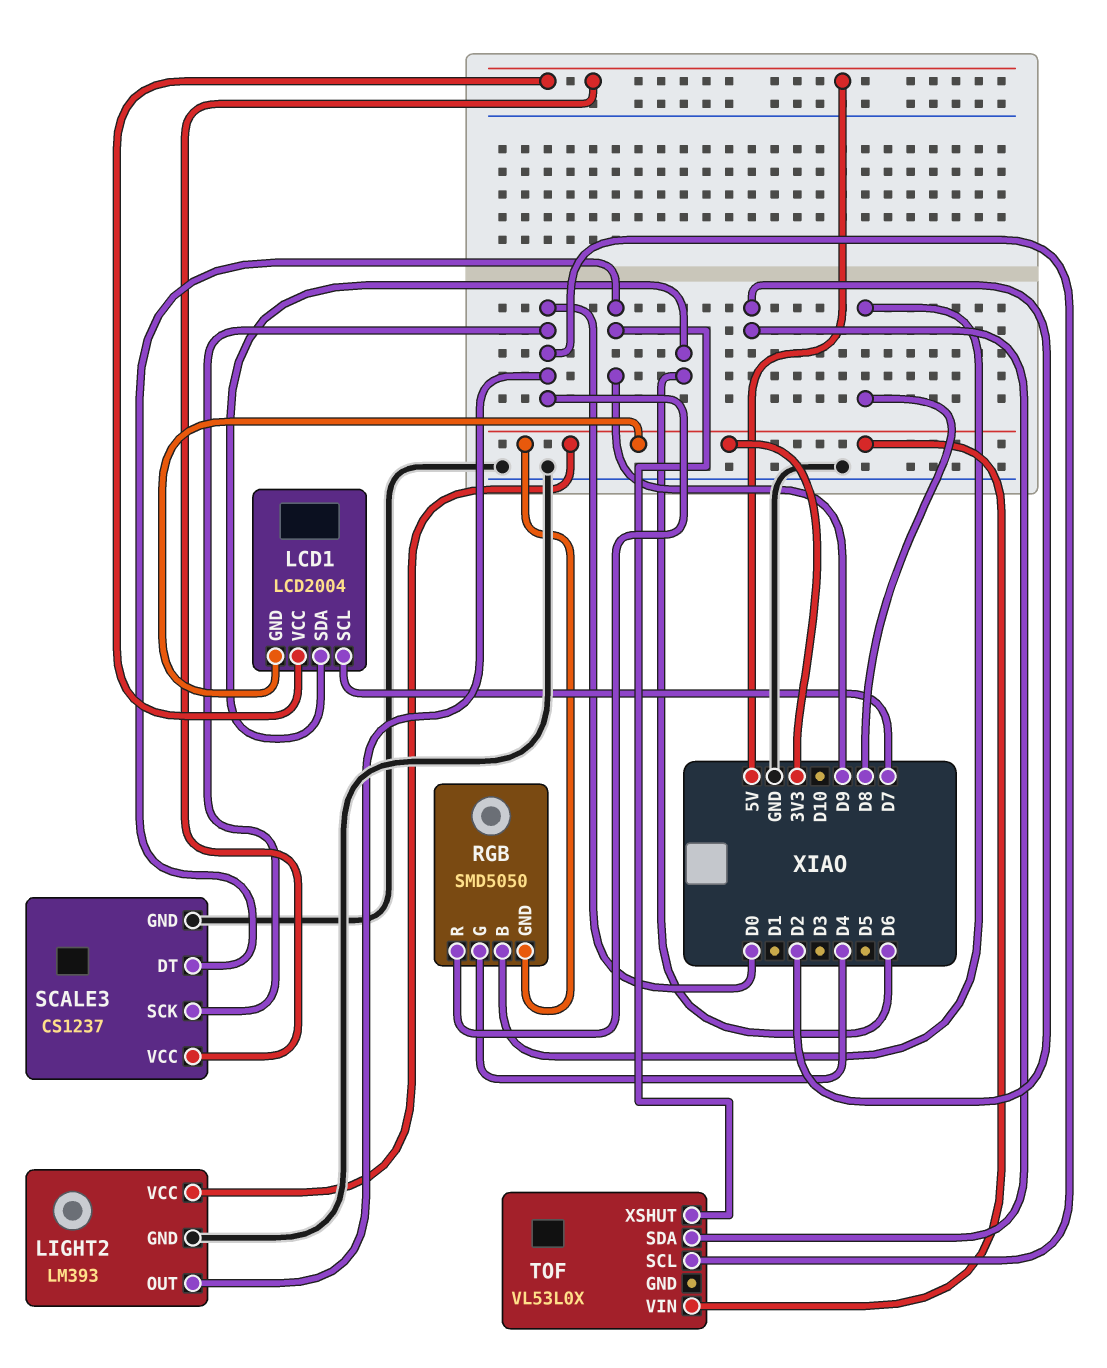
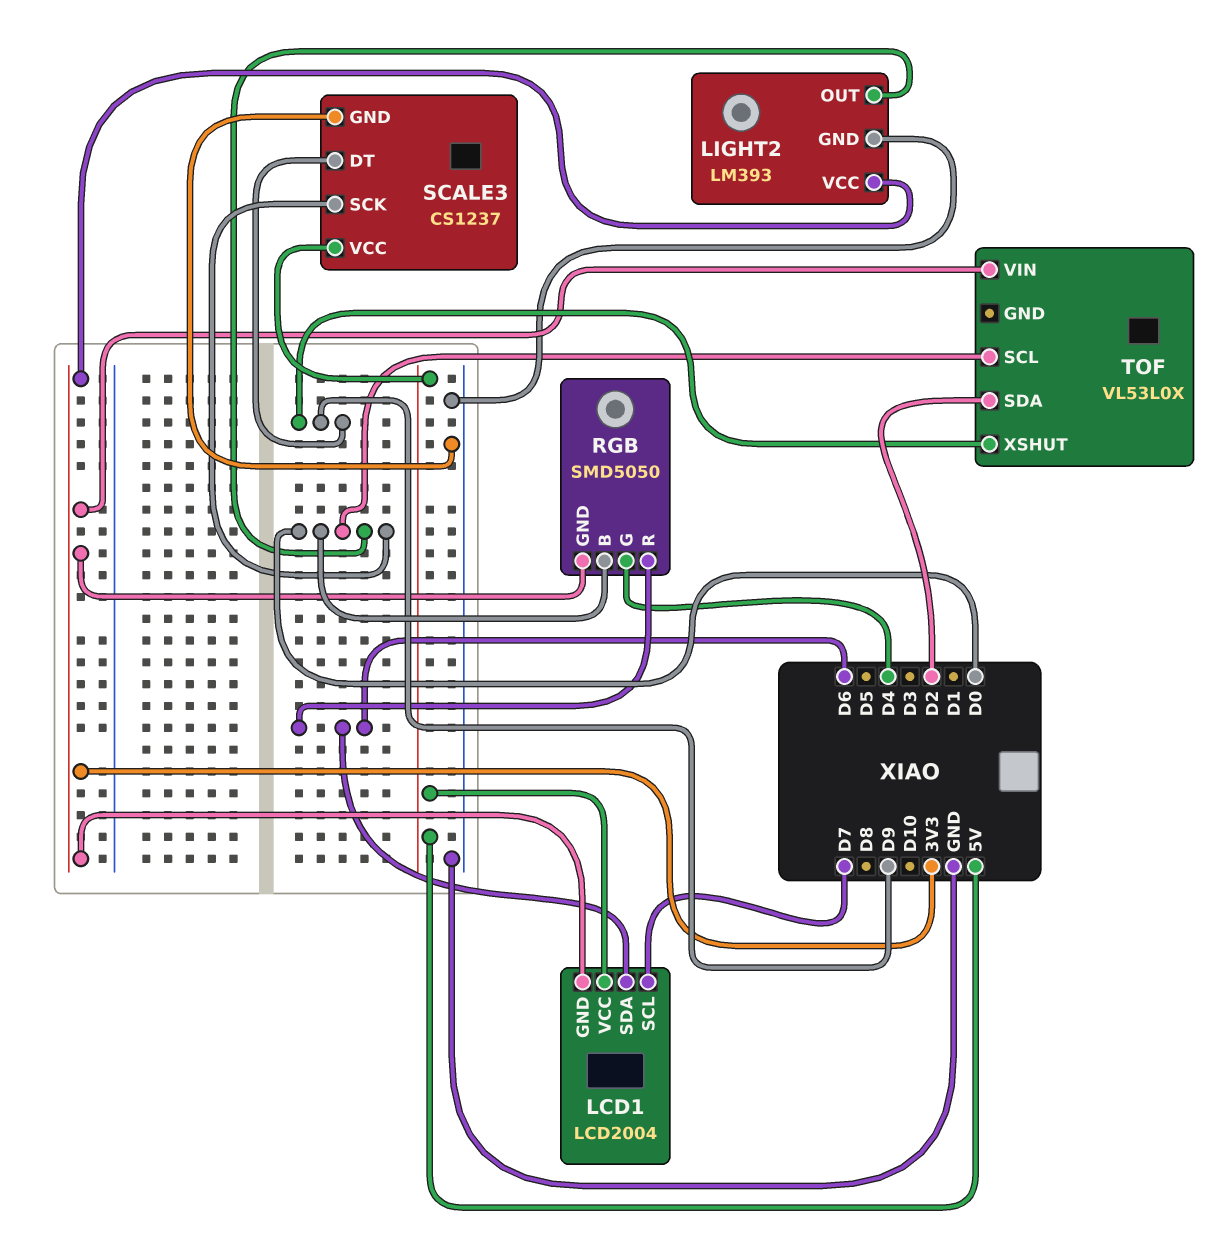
RGB pin B: D8 -> D0
RGB pin R: D0 -> D6

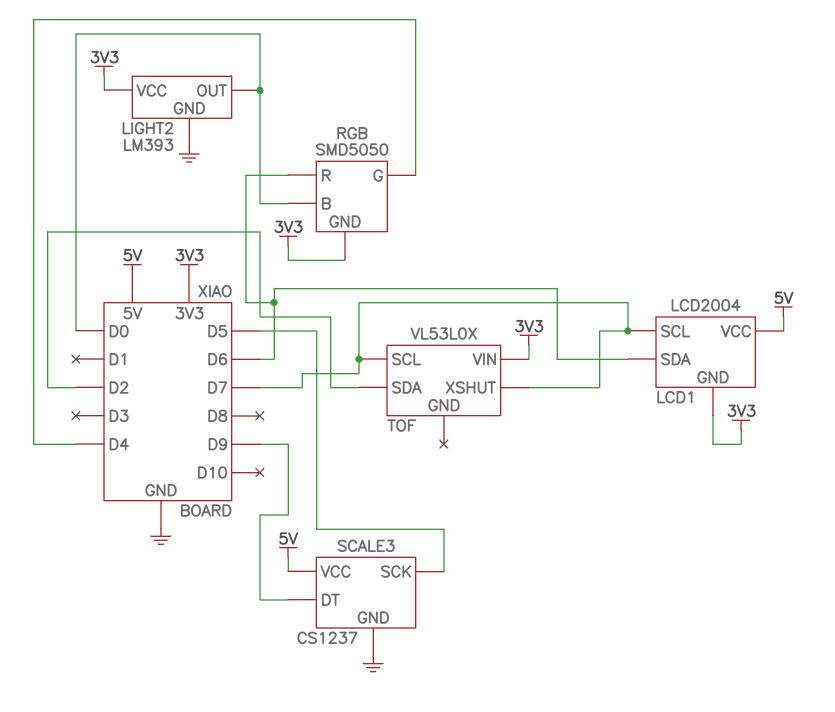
SCALE3 pin SCK: D0 -> D5
TOF pin SCL: D0 -> D7
TOF pin XSHUT: D9 -> D7

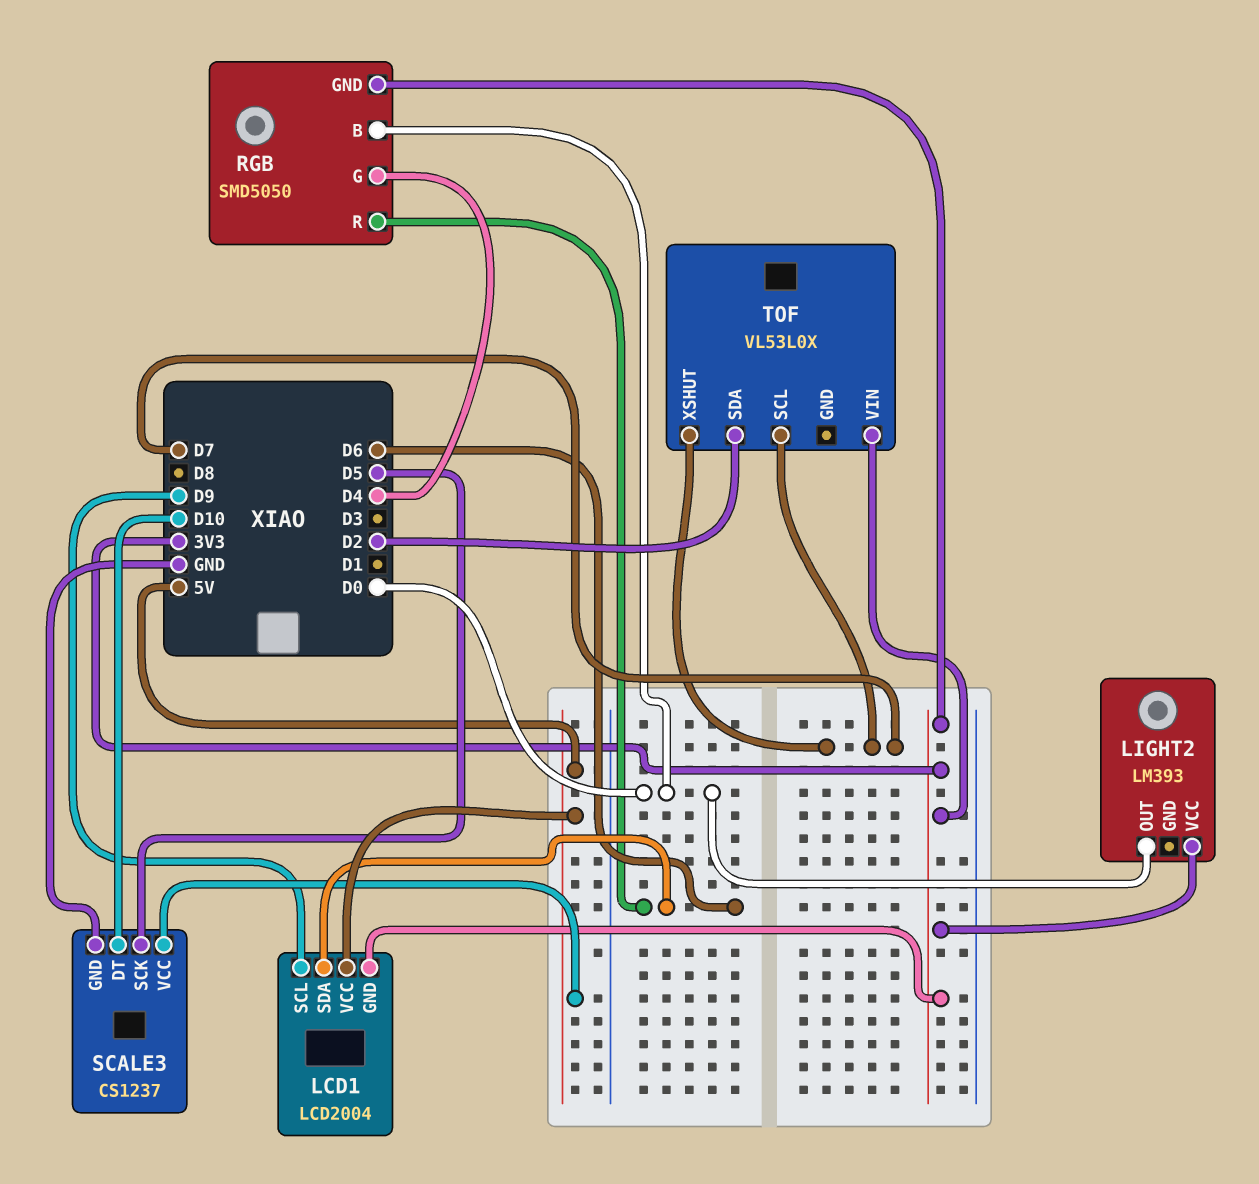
LCD1 pin SCL: D7 -> D9
LIGHT2 pin GND: GND -> none
SCALE3 pin DT: D9 -> D10

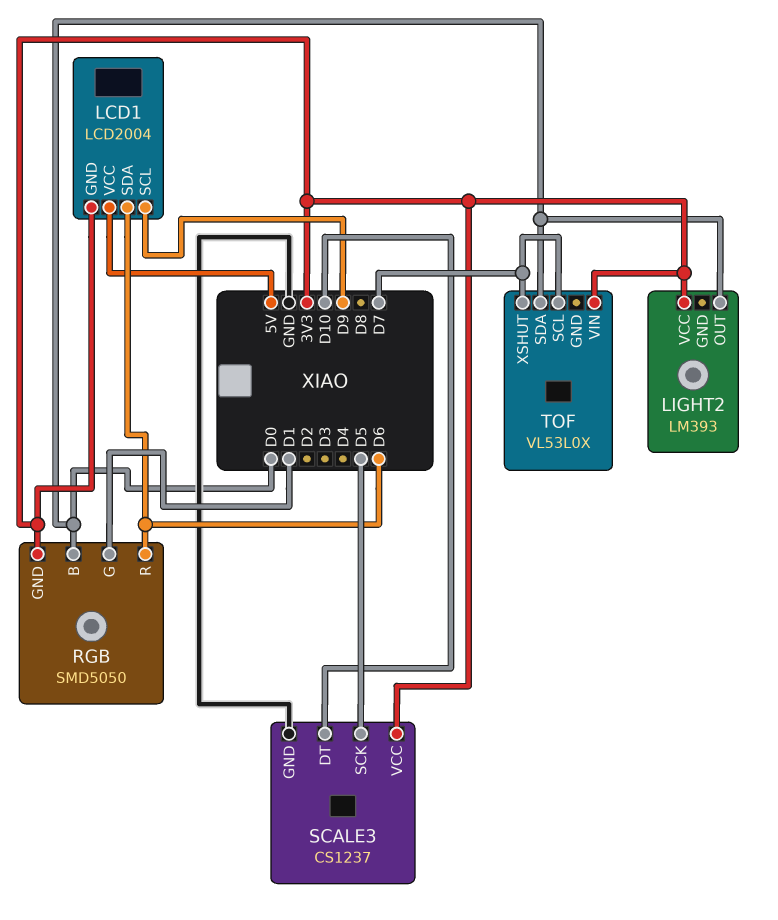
RGB pin G: D4 -> D1
SCALE3 pin VCC: 5V -> 3V3
TOF pin SDA: D2 -> D0

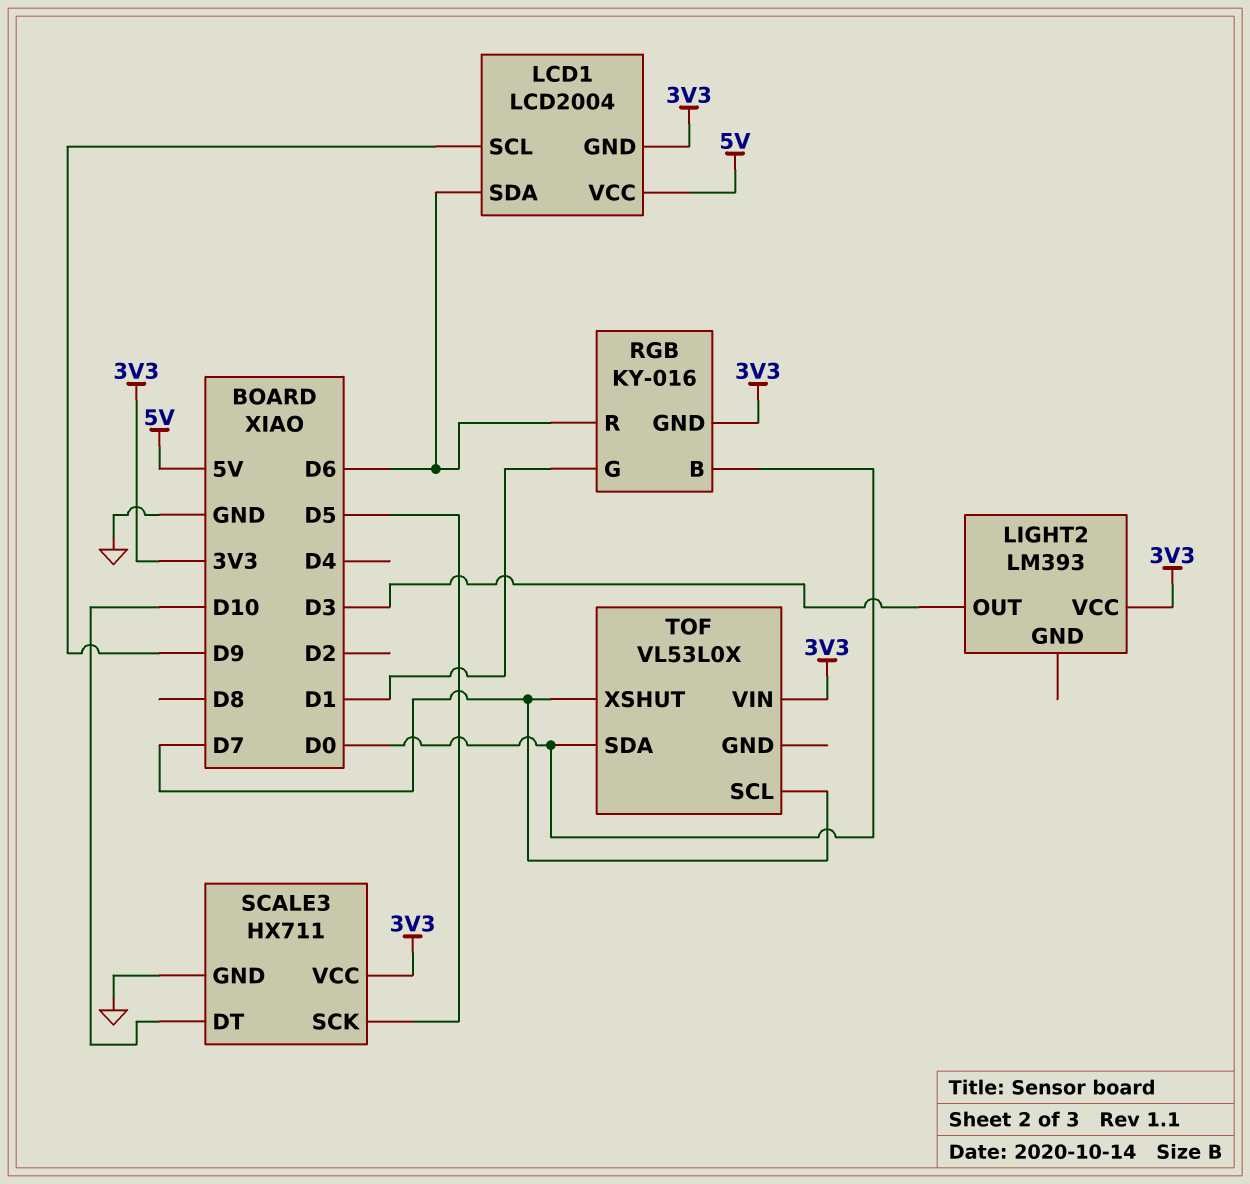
LIGHT2 pin OUT: D0 -> D3
RGB: SMD5050 -> KY-016
SCALE3: CS1237 -> HX711

